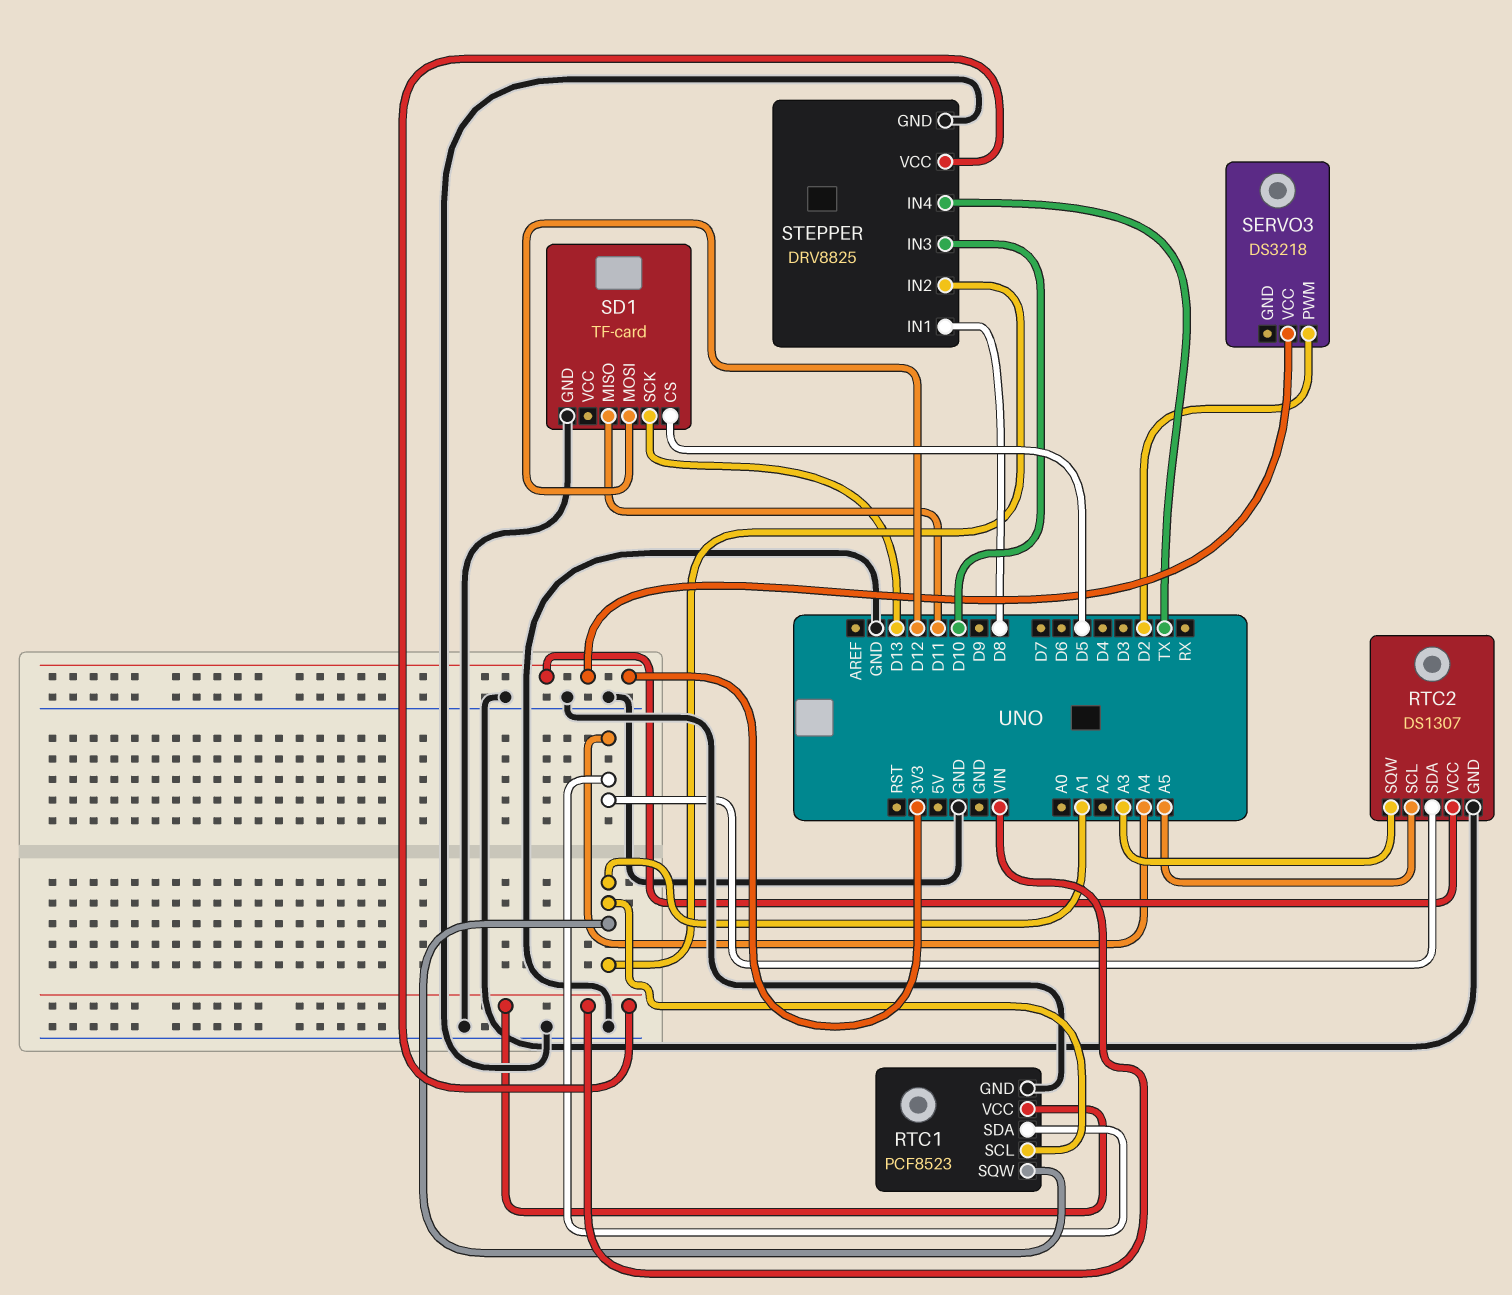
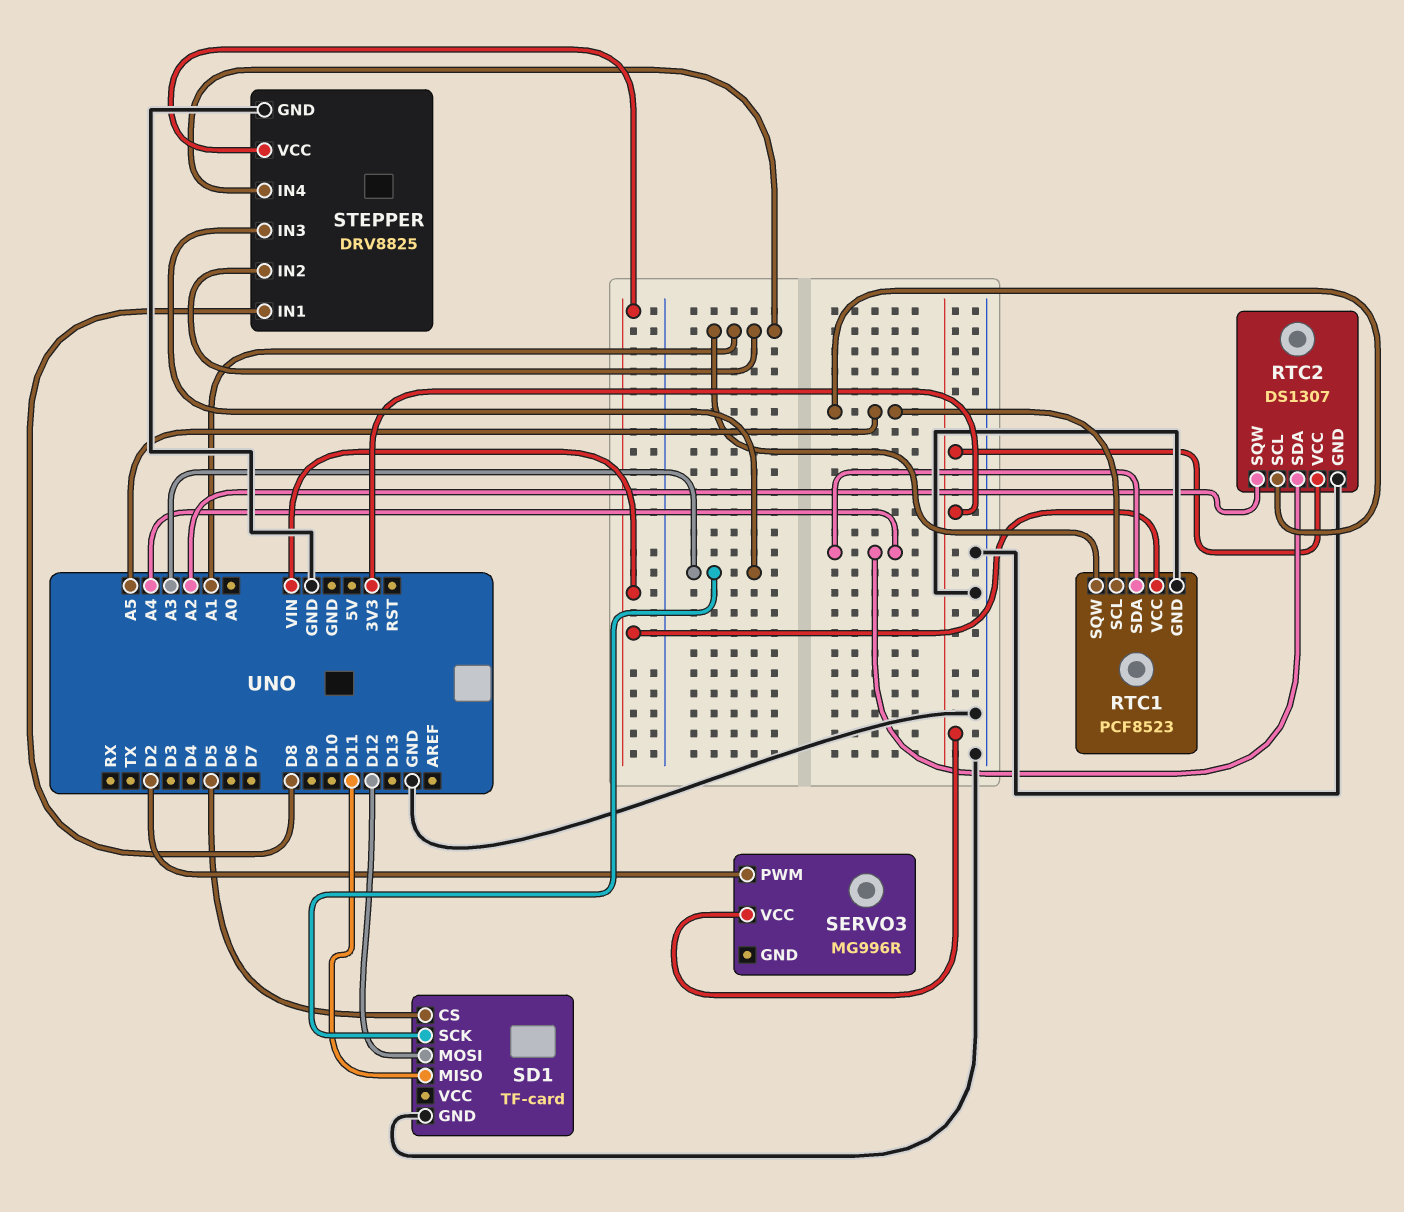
RTC1 pin SCL: A1 -> A5
RTC2 pin SQW: A3 -> A2
SD1 pin SCK: D13 -> A3
SERVO3: DS3218 -> MG996R
STEPPER pin IN3: D10 -> A3
STEPPER pin IN4: TX -> A1

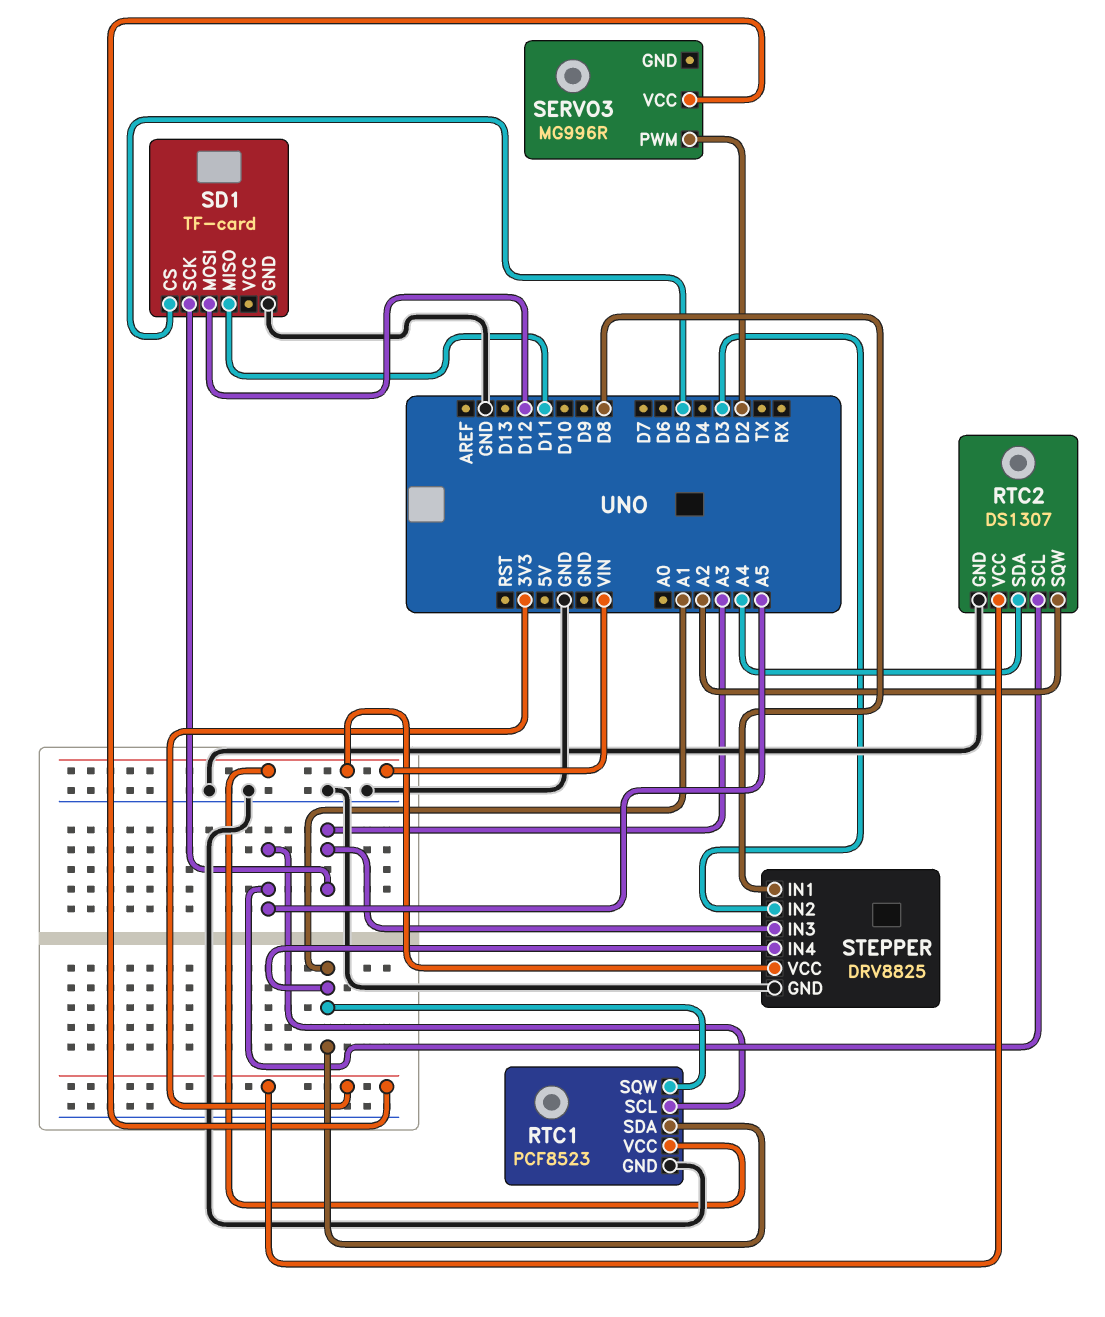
RTC1 pin SDA: A4 -> A1
STEPPER pin IN2: A1 -> D3

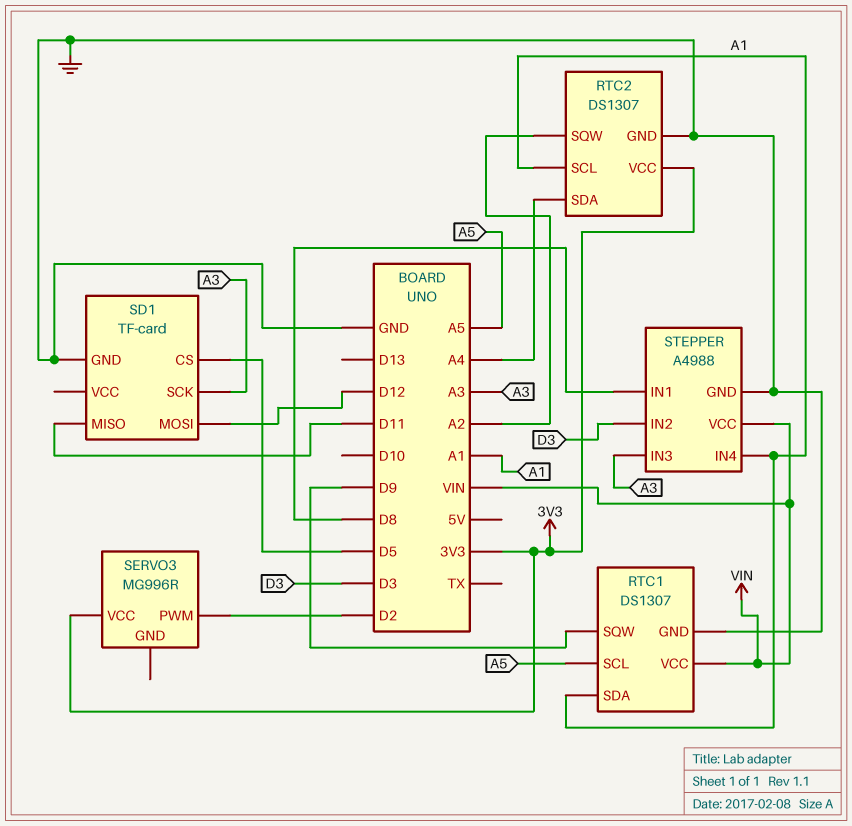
RTC1: PCF8523 -> DS1307
RTC1 pin SQW: A1 -> D9
RTC2 pin SCL: A5 -> A1
STEPPER: DRV8825 -> A4988

